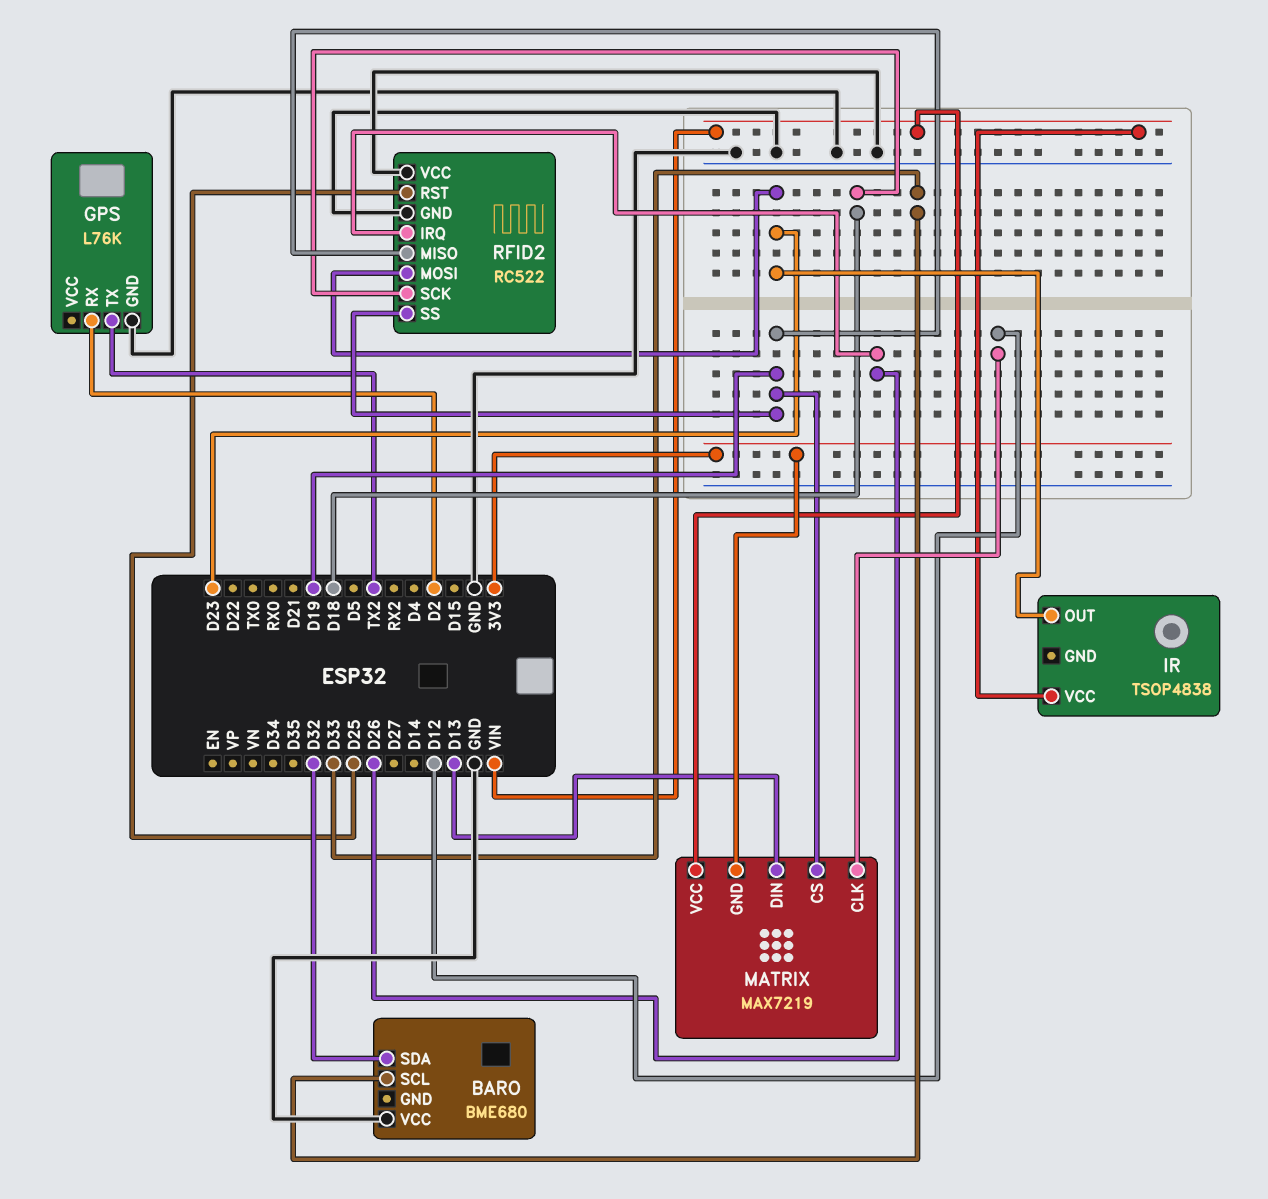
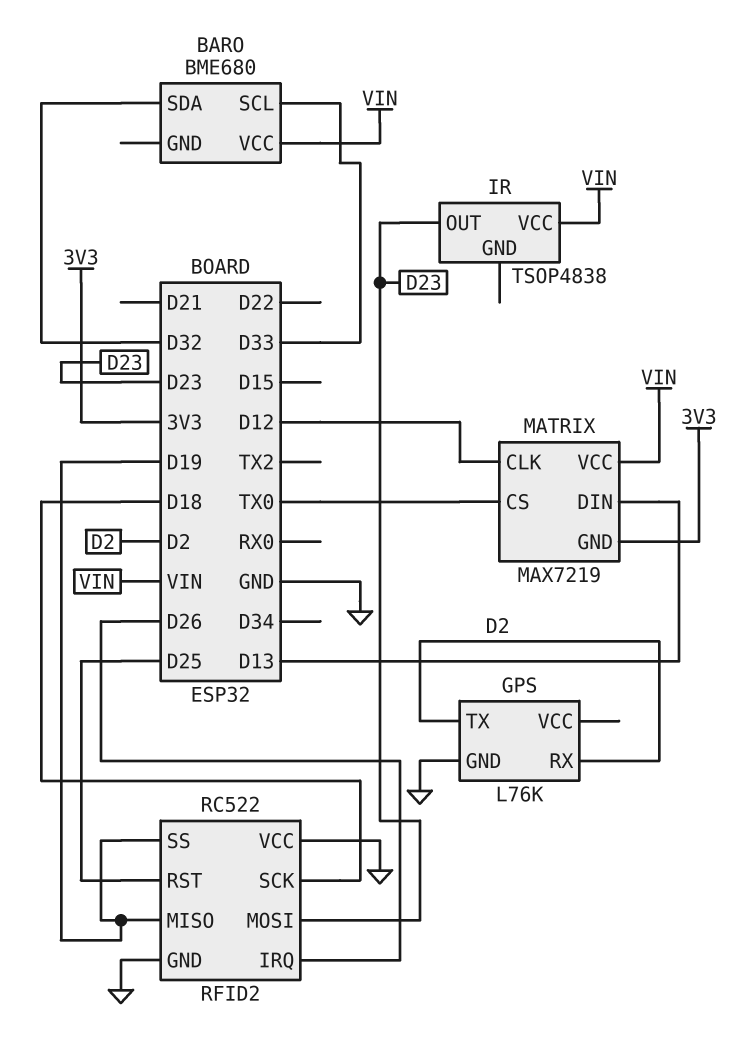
BARO pin VCC: GND -> VIN
GPS pin TX: TX2 -> D2
MATRIX pin CS: D19 -> TX0

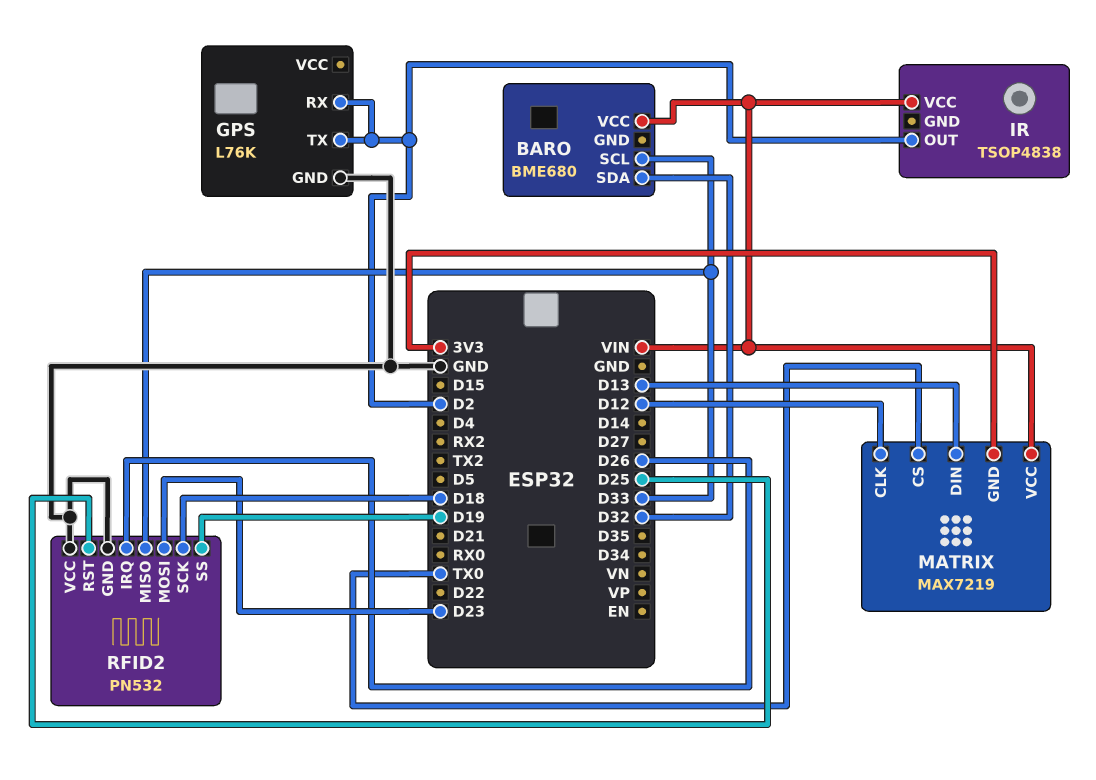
IR pin OUT: D23 -> D2
RFID2: RC522 -> PN532
RFID2 pin MISO: D19 -> D33

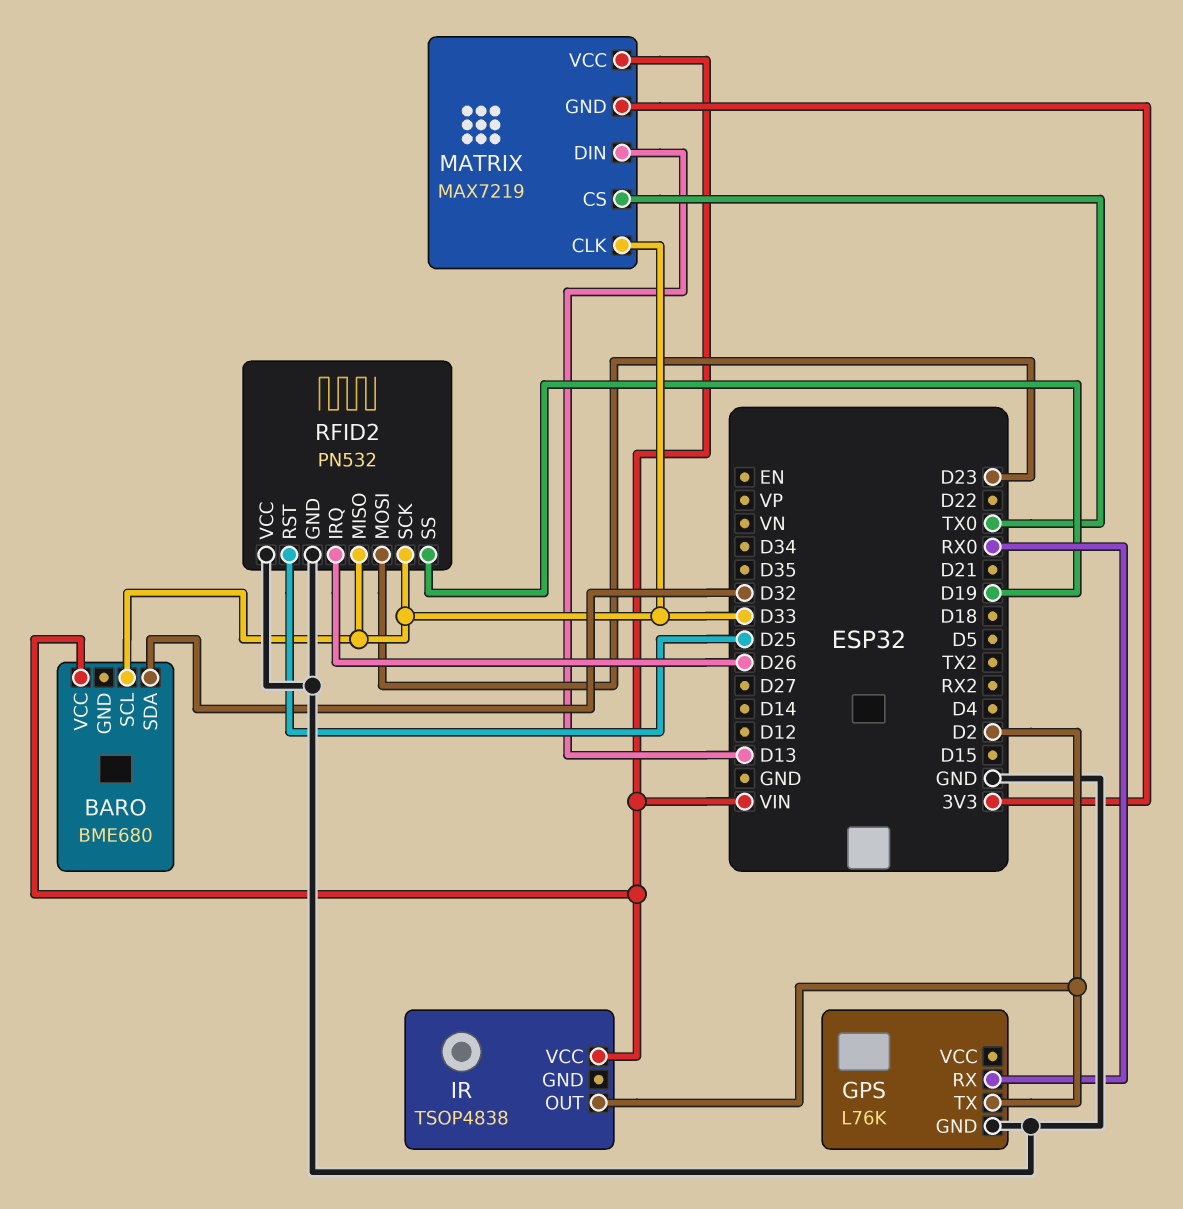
GPS pin RX: D2 -> RX0
MATRIX pin CLK: D12 -> D33
RFID2 pin SCK: D18 -> D33

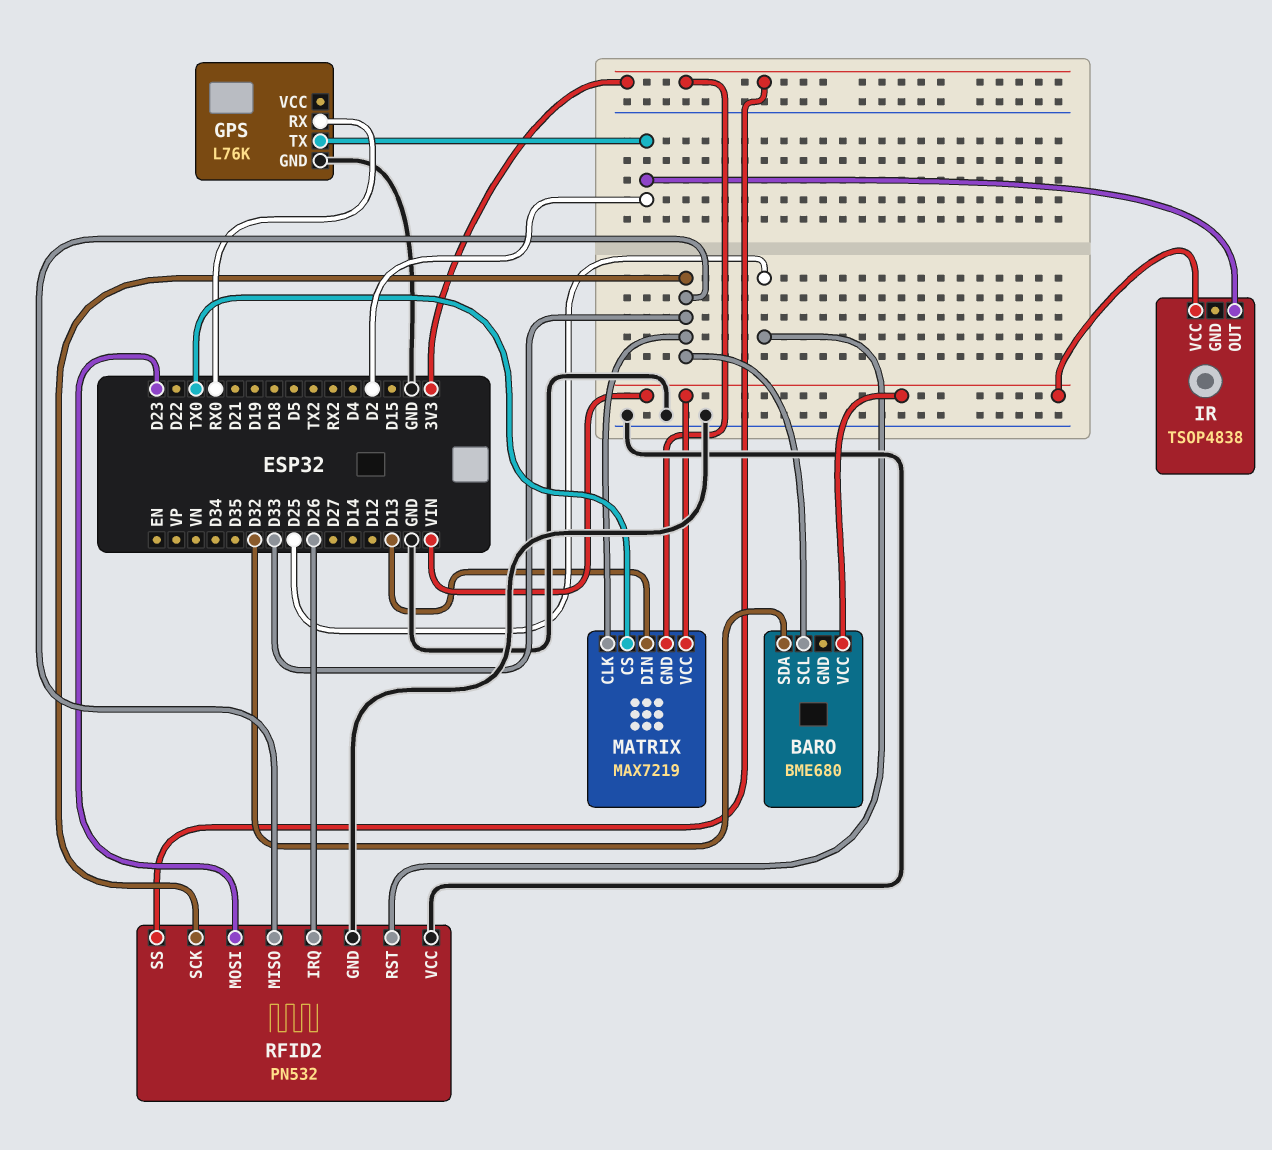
RFID2 pin SS: D19 -> 3V3

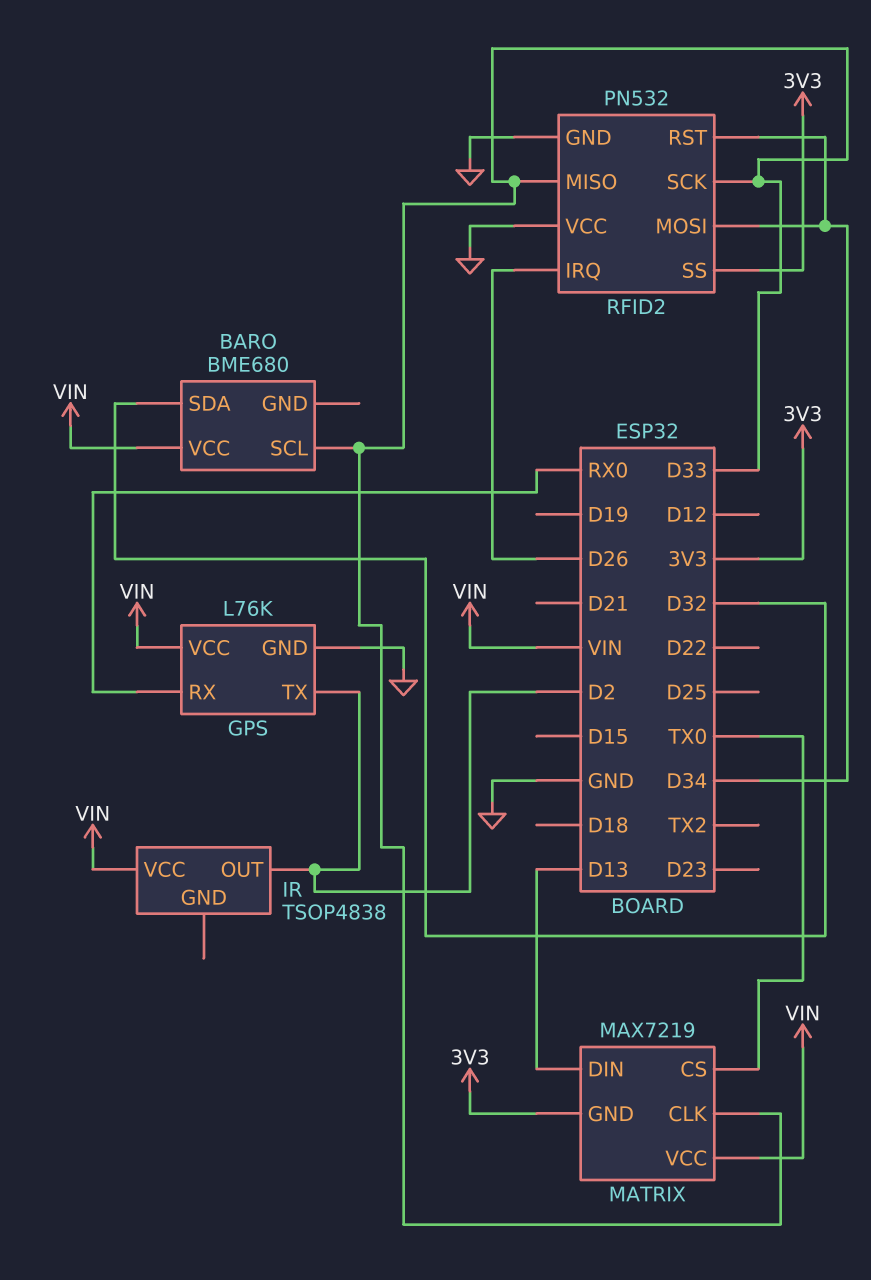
GPS pin VCC: none -> VIN
RFID2 pin MOSI: D23 -> D34
RFID2 pin RST: D25 -> D34

